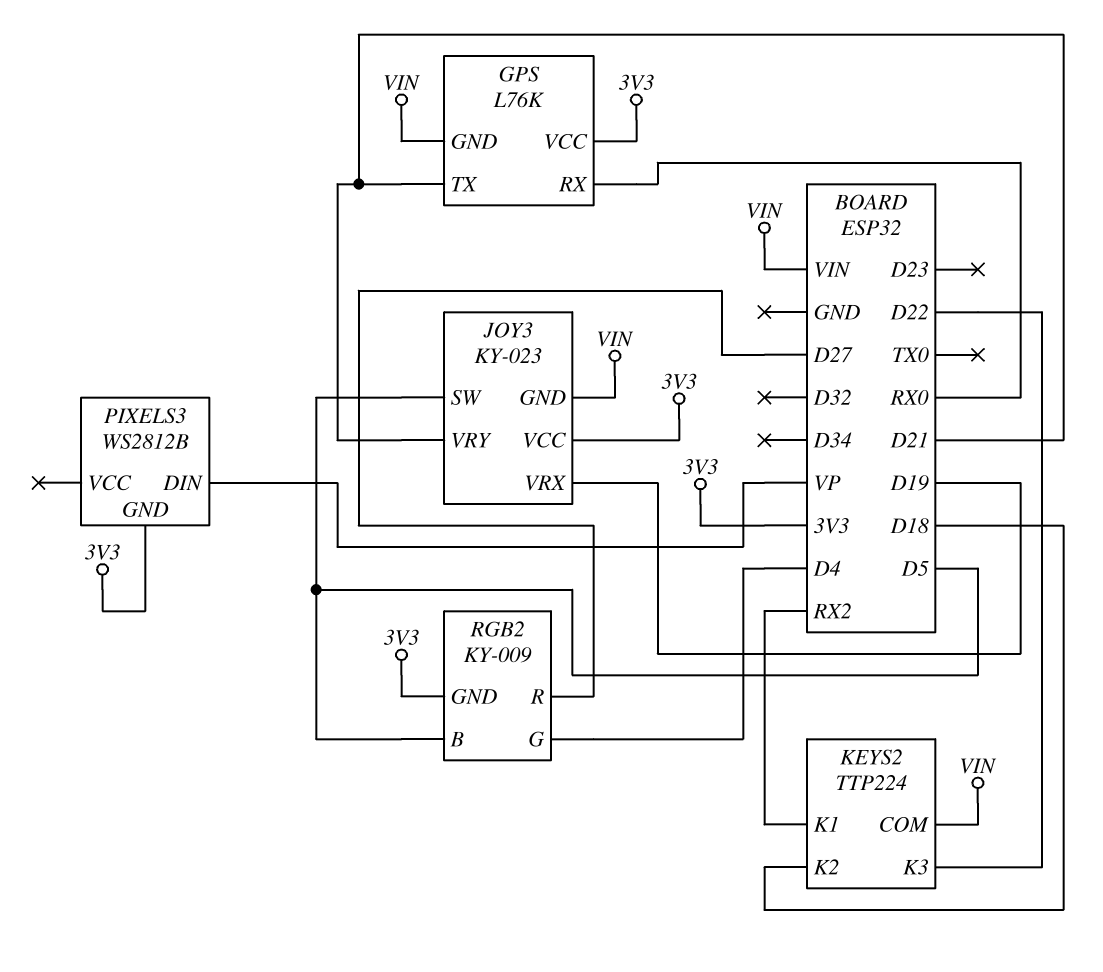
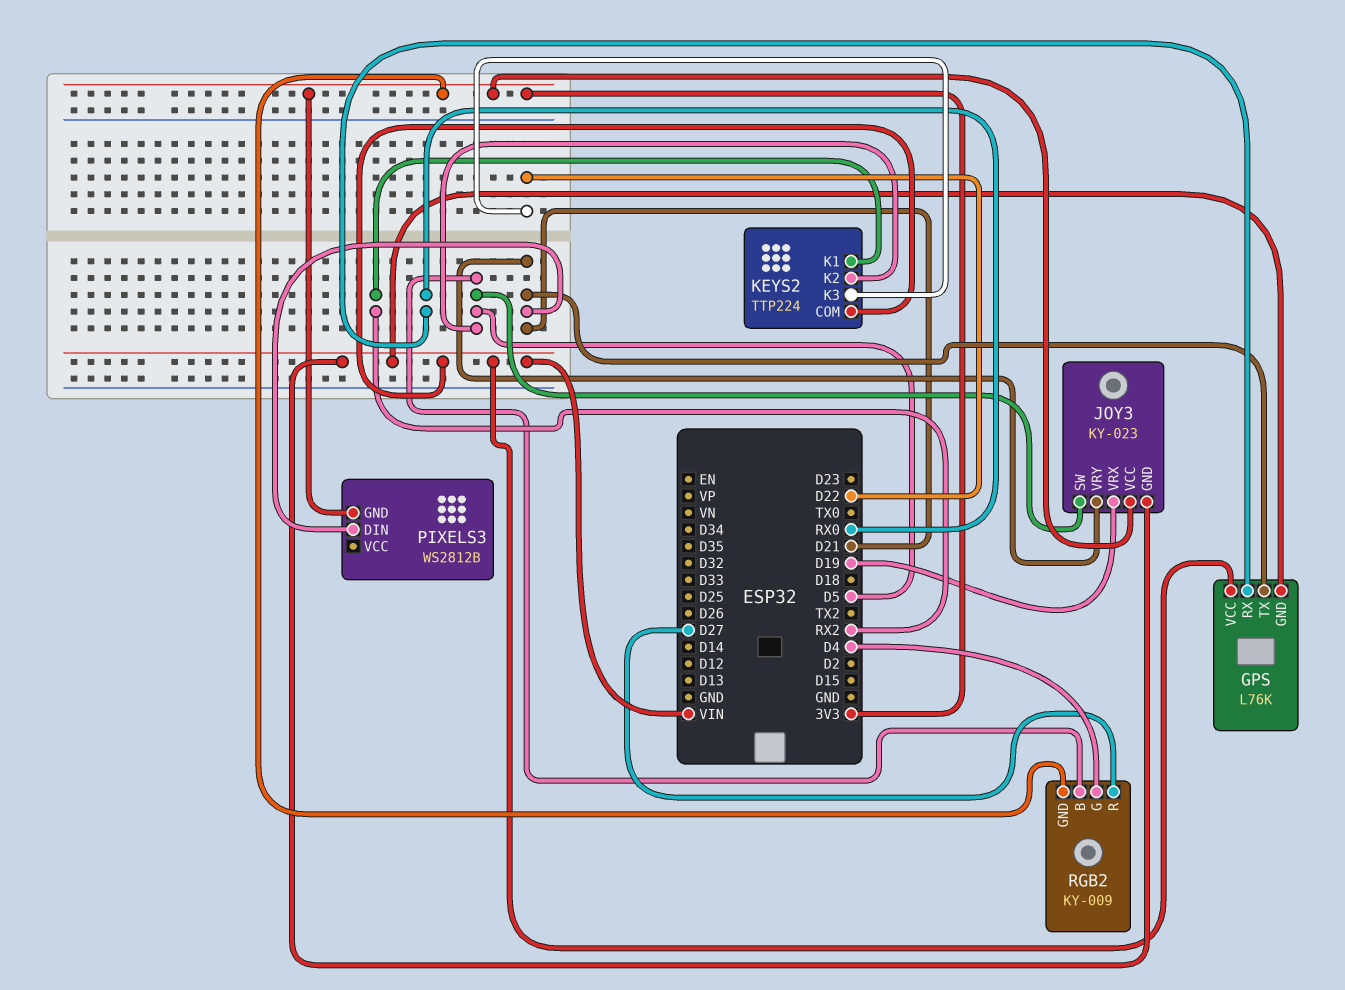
GPS pin VCC: 3V3 -> VIN
KEYS2 pin K2: D18 -> D5
PIXELS3 pin DIN: VP -> D21

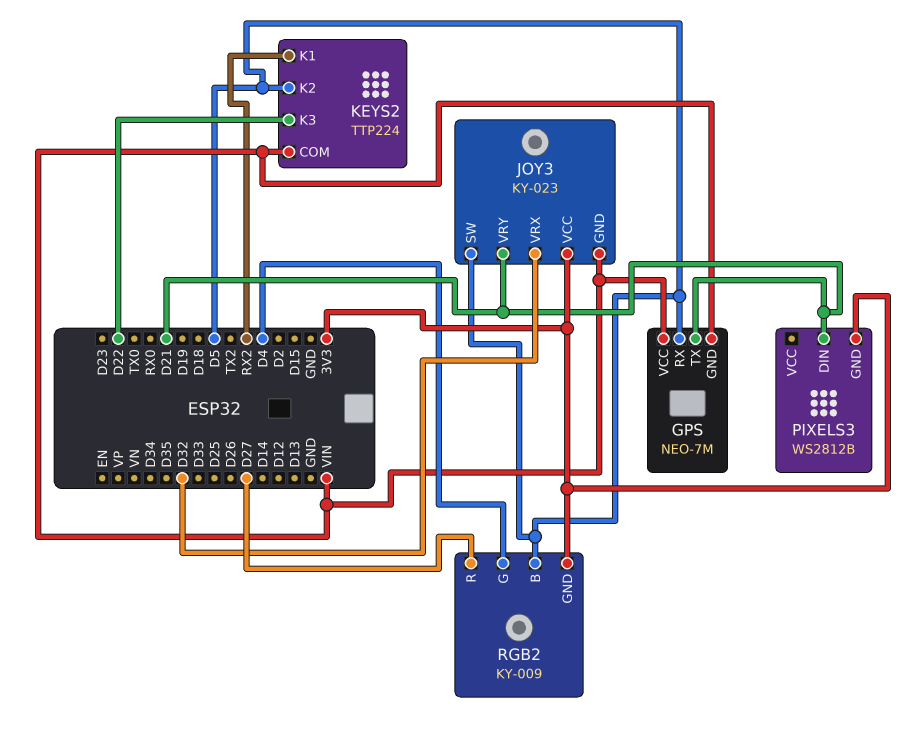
GPS: L76K -> NEO-7M
GPS pin RX: RX0 -> D5
JOY3 pin VRX: D19 -> D32

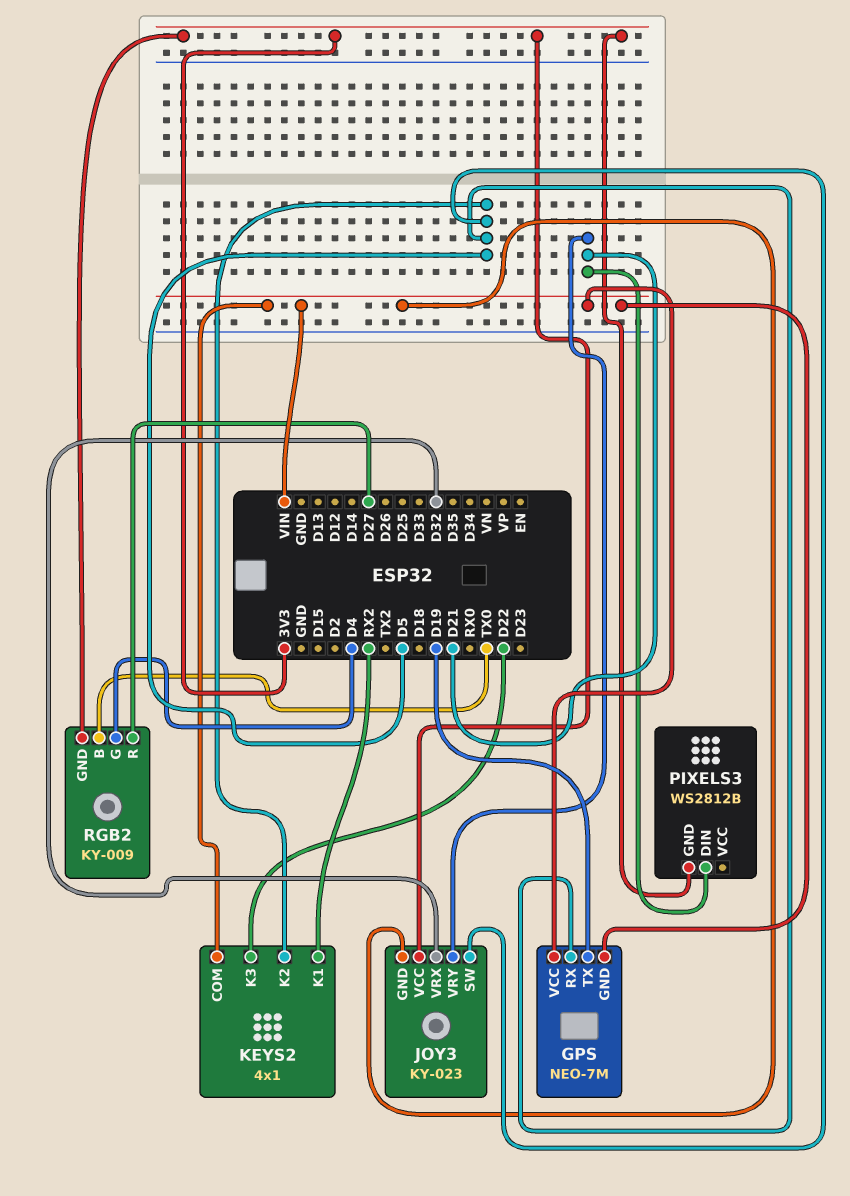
GPS pin TX: D21 -> D19
KEYS2: TTP224 -> 4x1
RGB2 pin B: D5 -> TX0

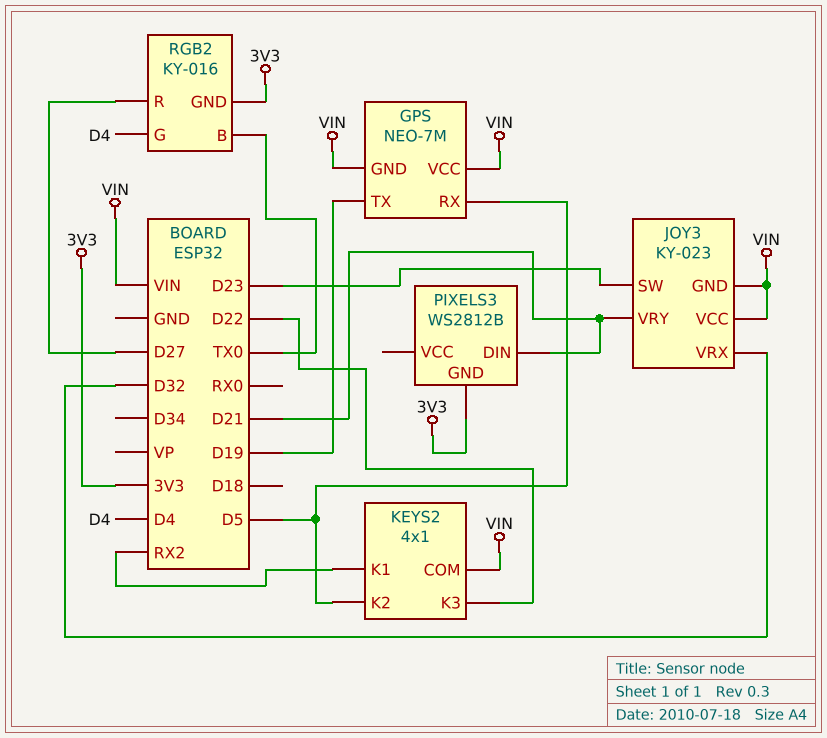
JOY3 pin SW: D5 -> D23
JOY3 pin VCC: 3V3 -> VIN
RGB2: KY-009 -> KY-016

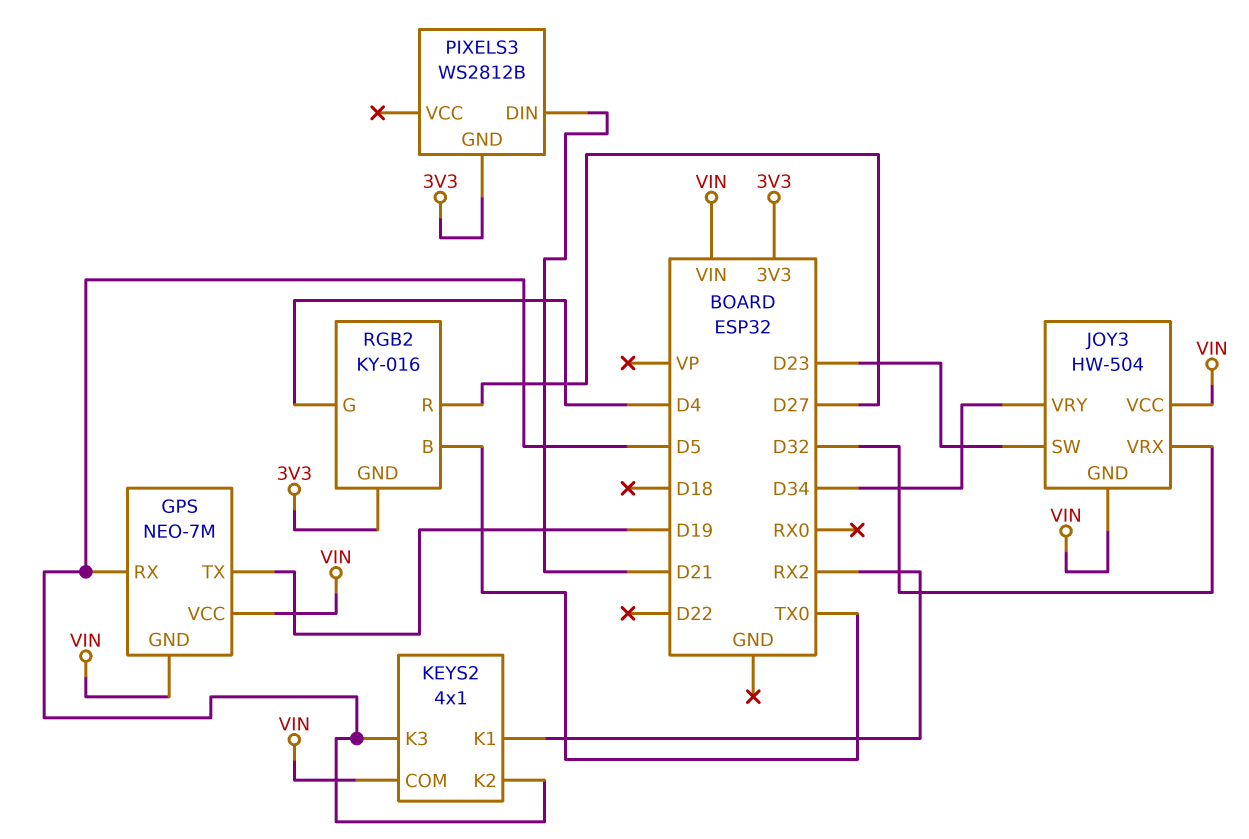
JOY3: KY-023 -> HW-504
JOY3 pin VRY: D21 -> D34
KEYS2 pin K3: D22 -> D5

